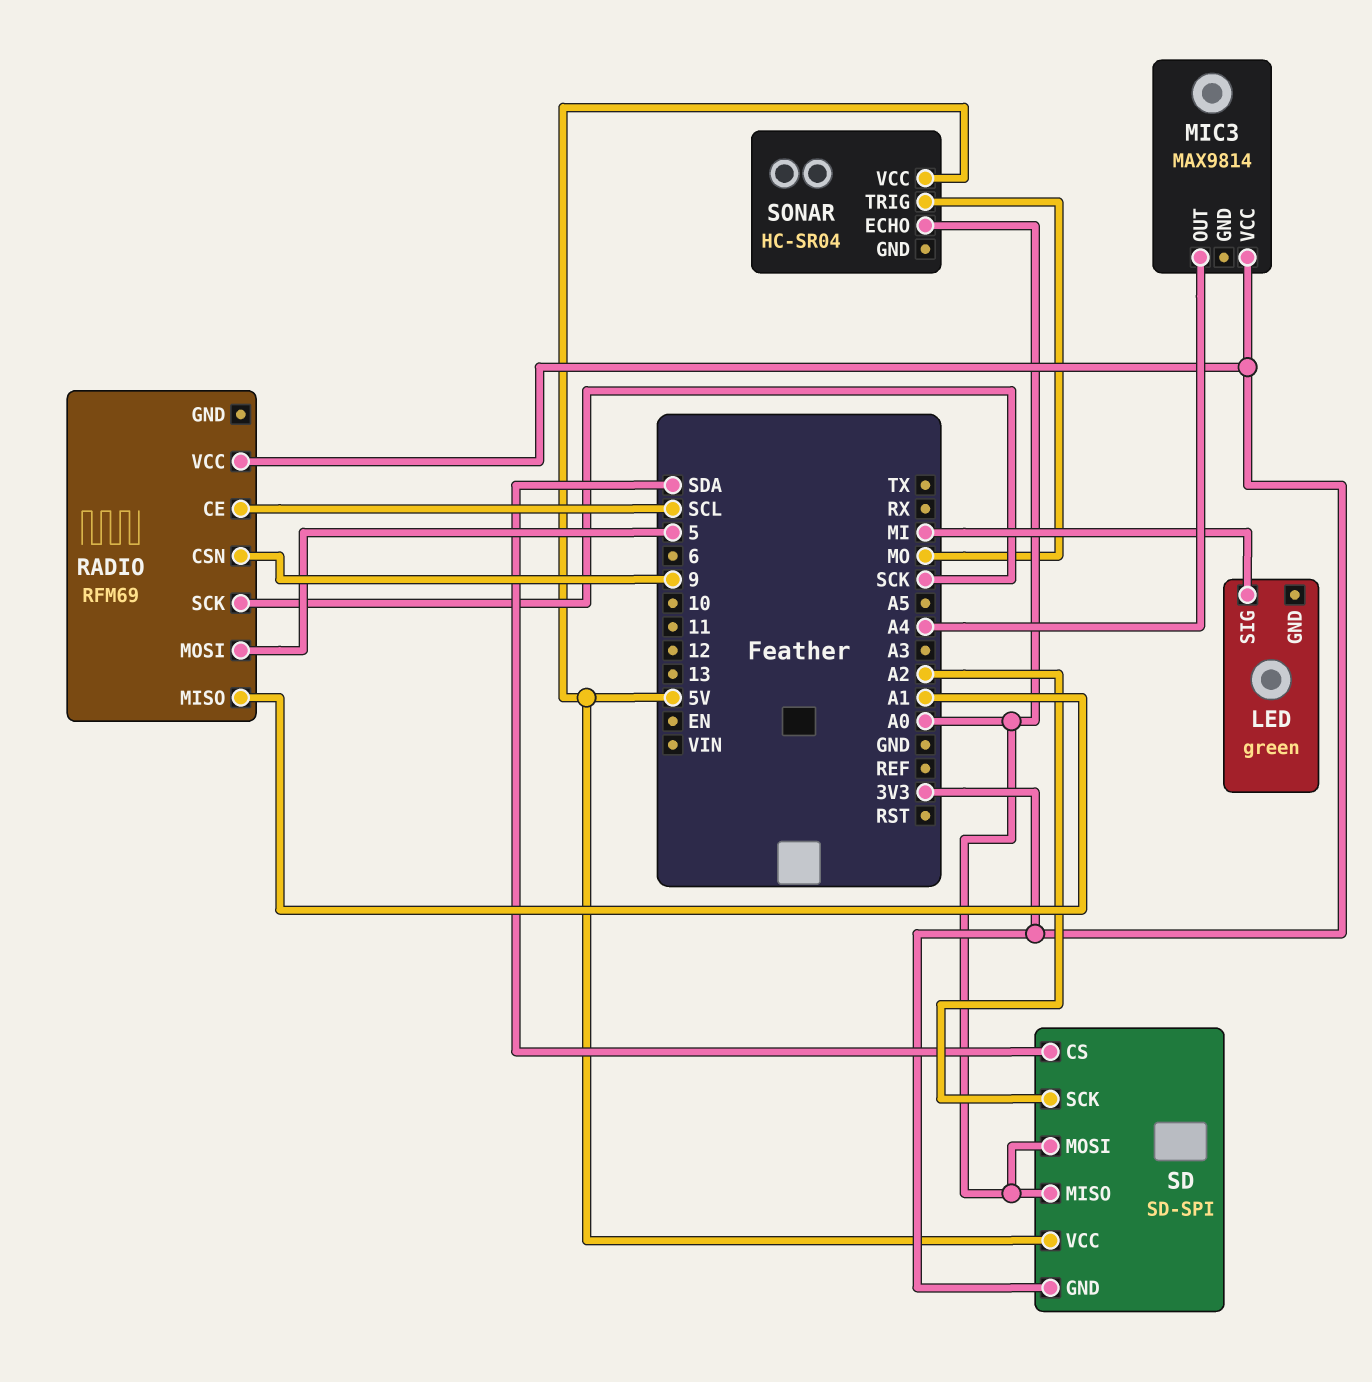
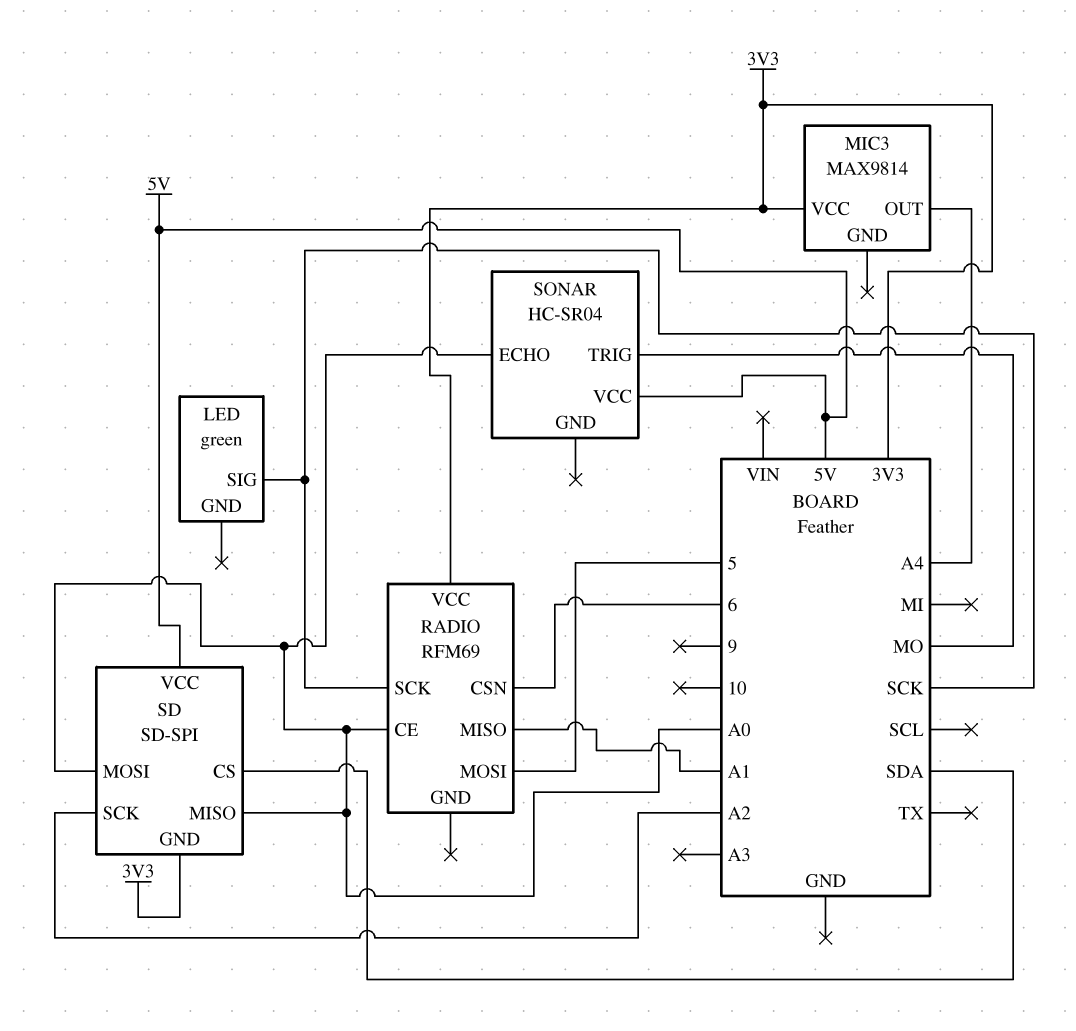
LED pin SIG: MI -> SCK
RADIO pin CE: SCL -> A0
RADIO pin CSN: 9 -> 6

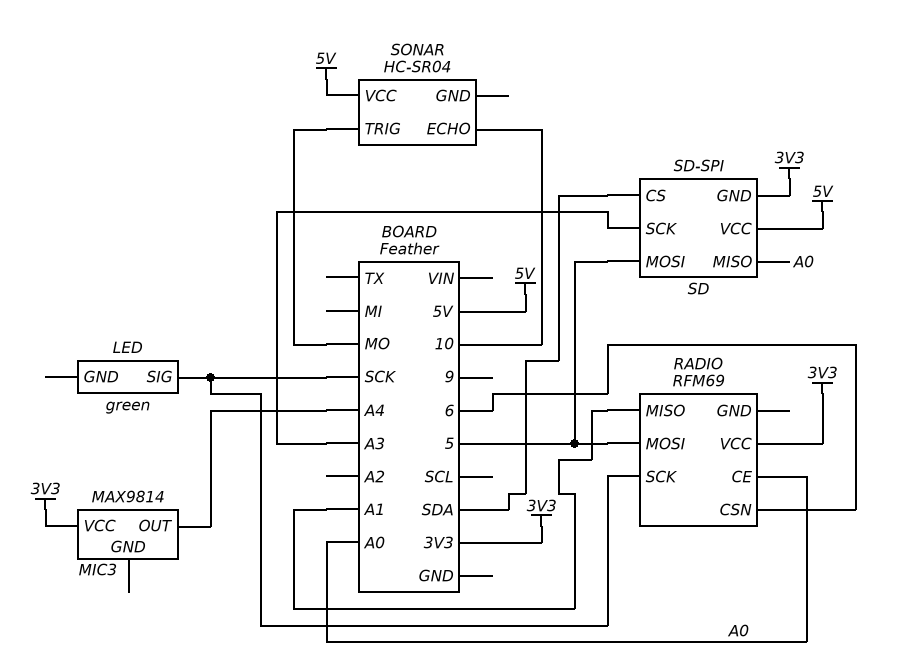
SD pin MOSI: A0 -> 5
SD pin SCK: A2 -> A3
SONAR pin ECHO: A0 -> 10

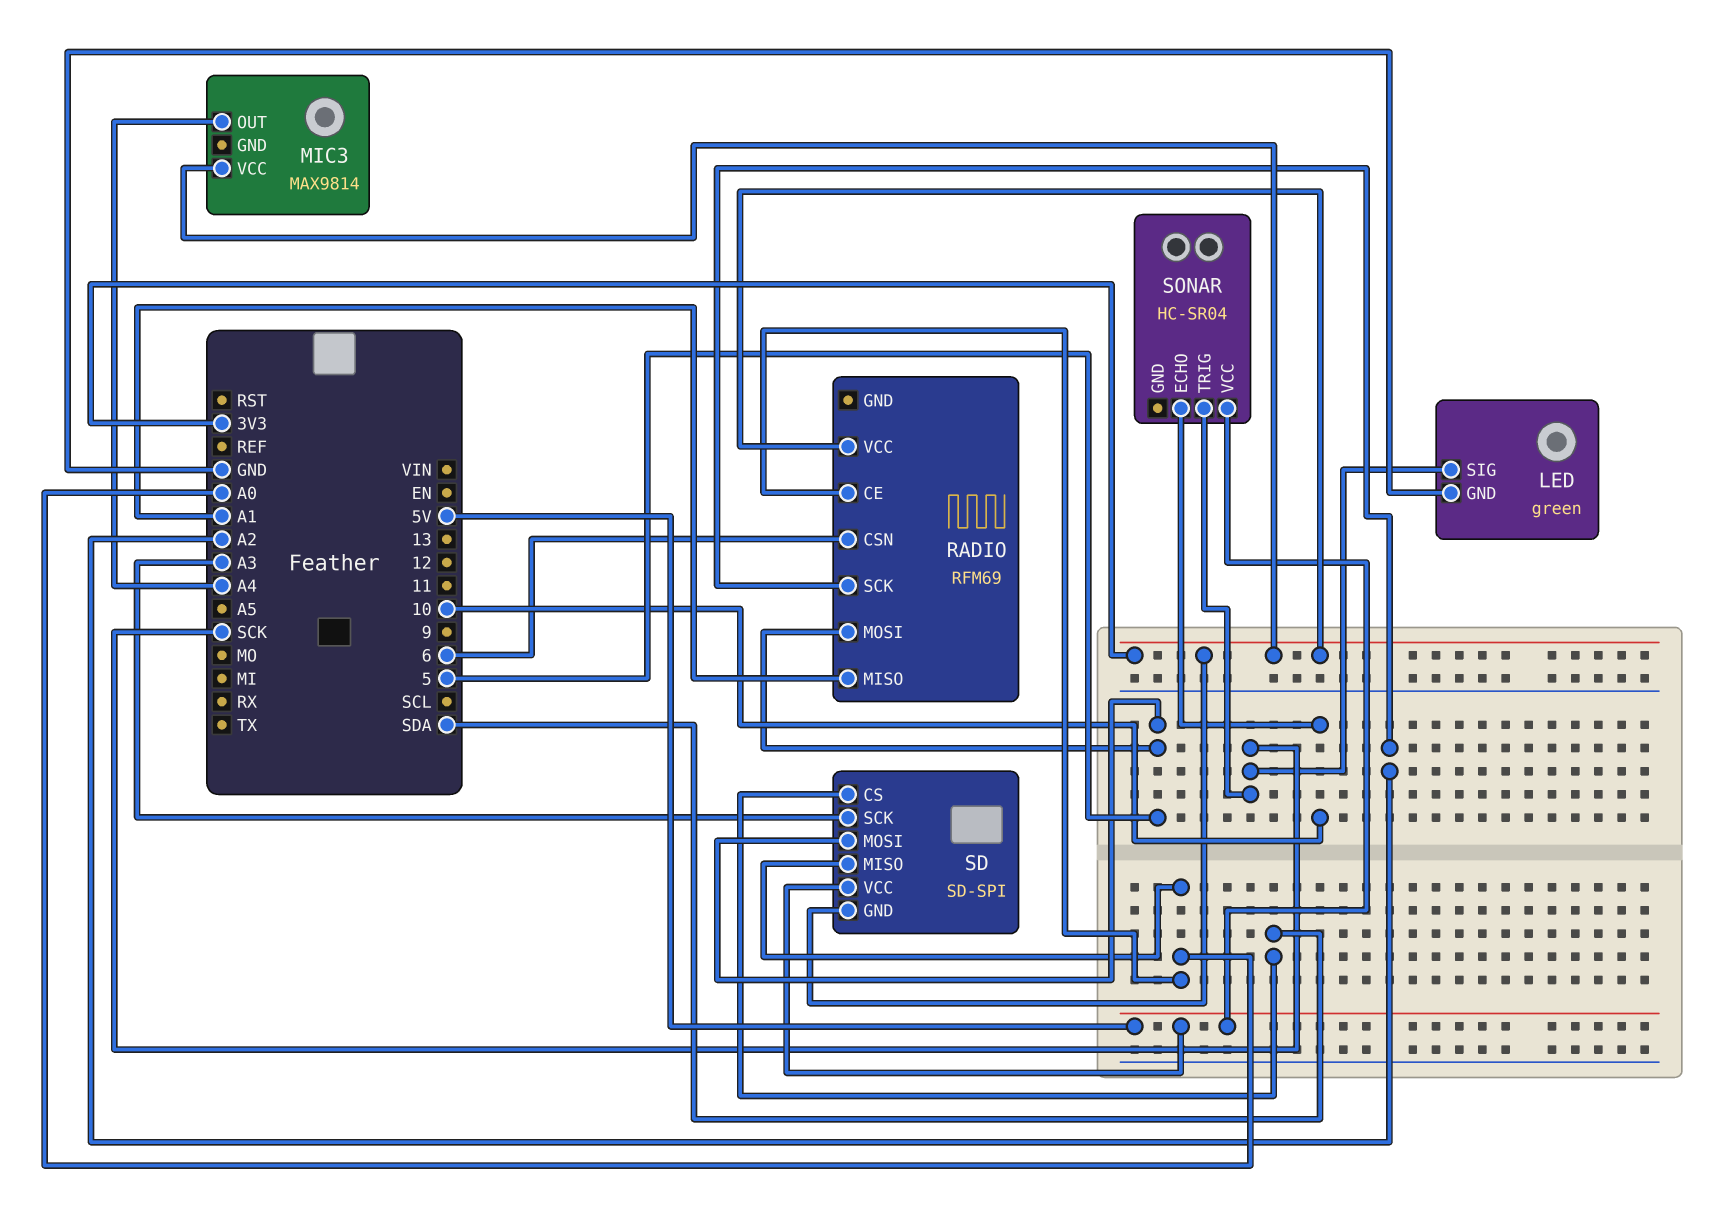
LED pin GND: none -> GND
RADIO pin SCK: SCK -> A2
SONAR pin TRIG: MO -> SCK

